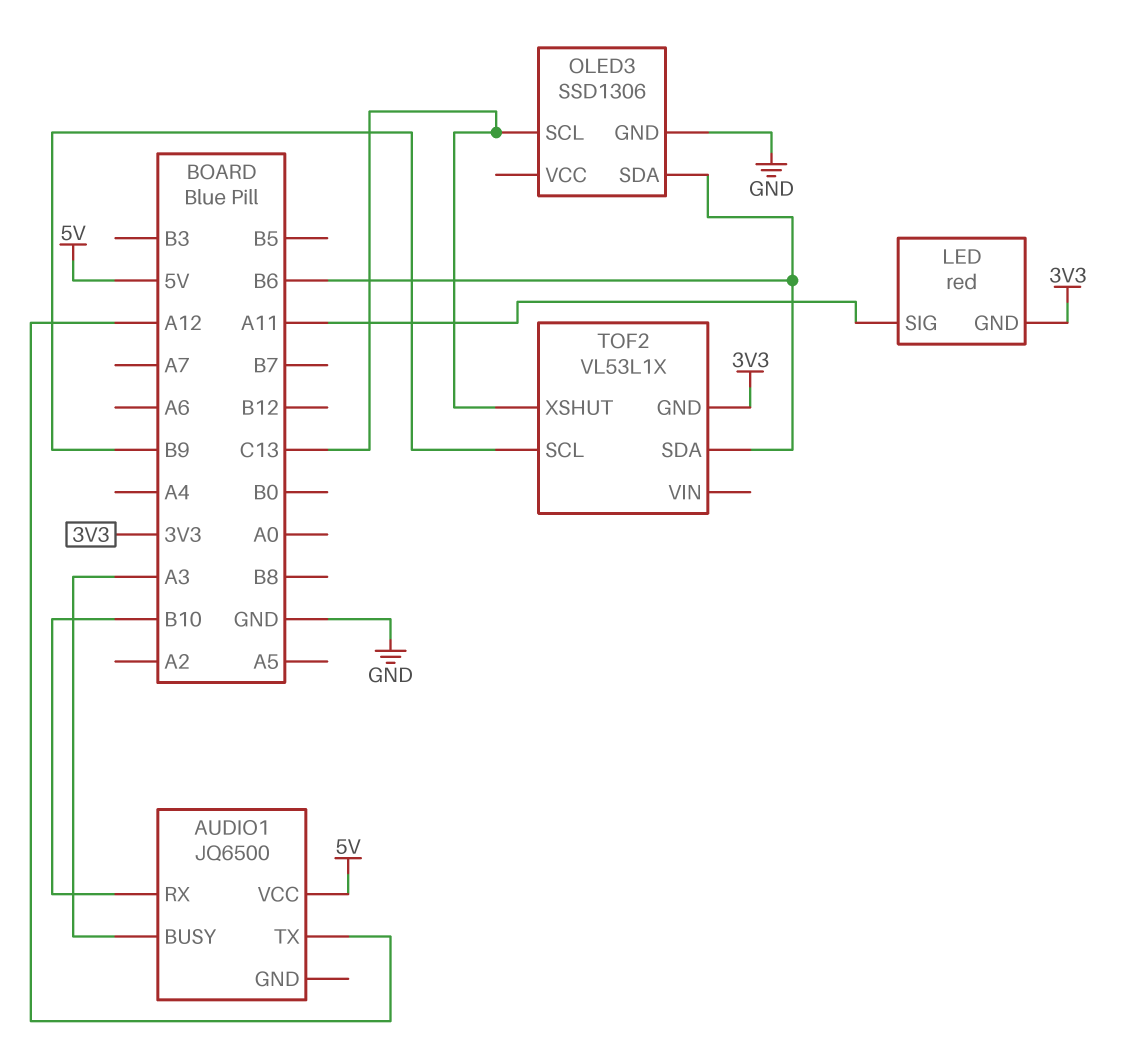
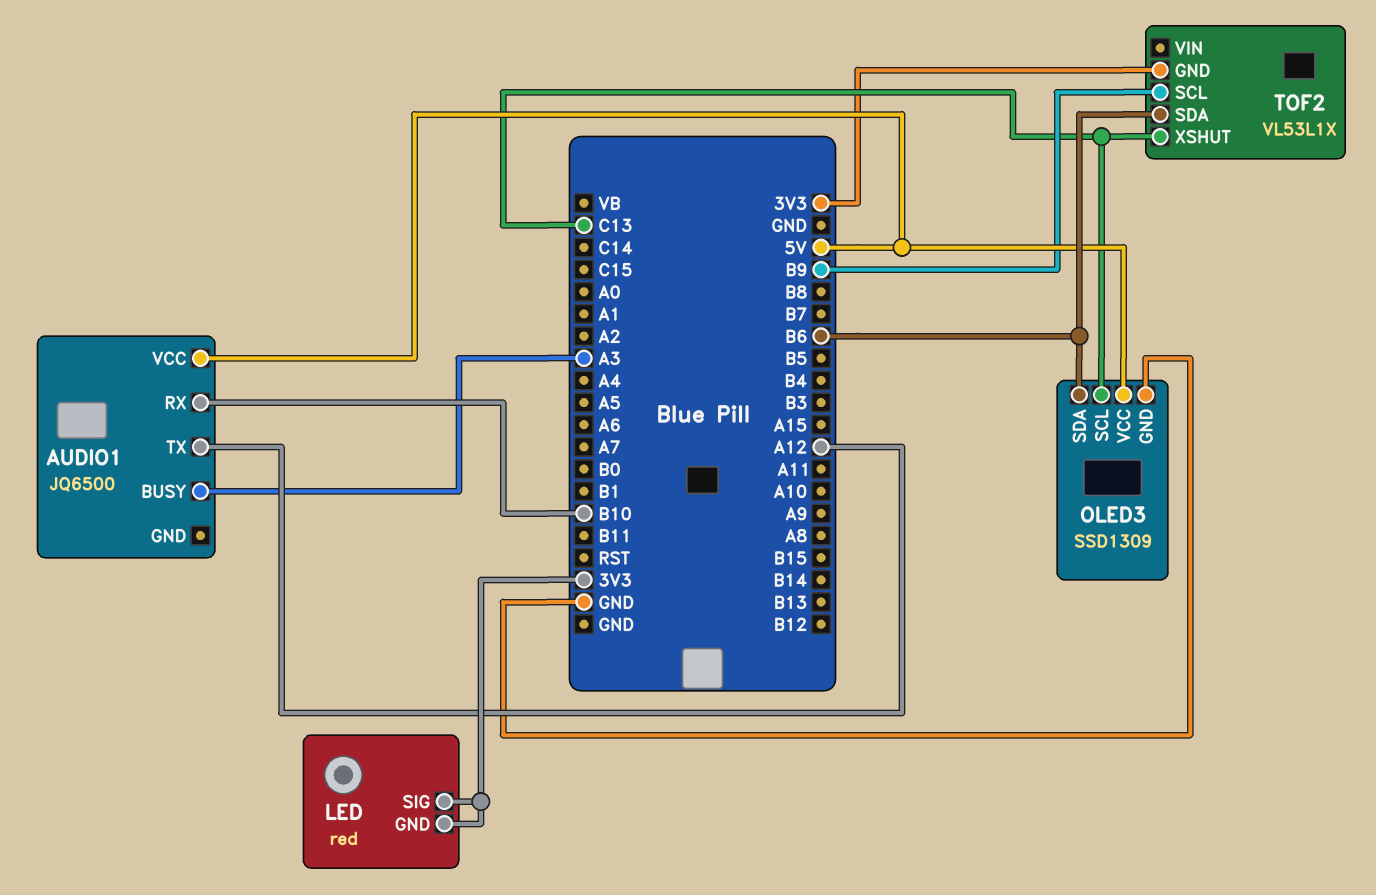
LED pin SIG: A11 -> 3V3
OLED3: SSD1306 -> SSD1309
OLED3 pin VCC: none -> 5V

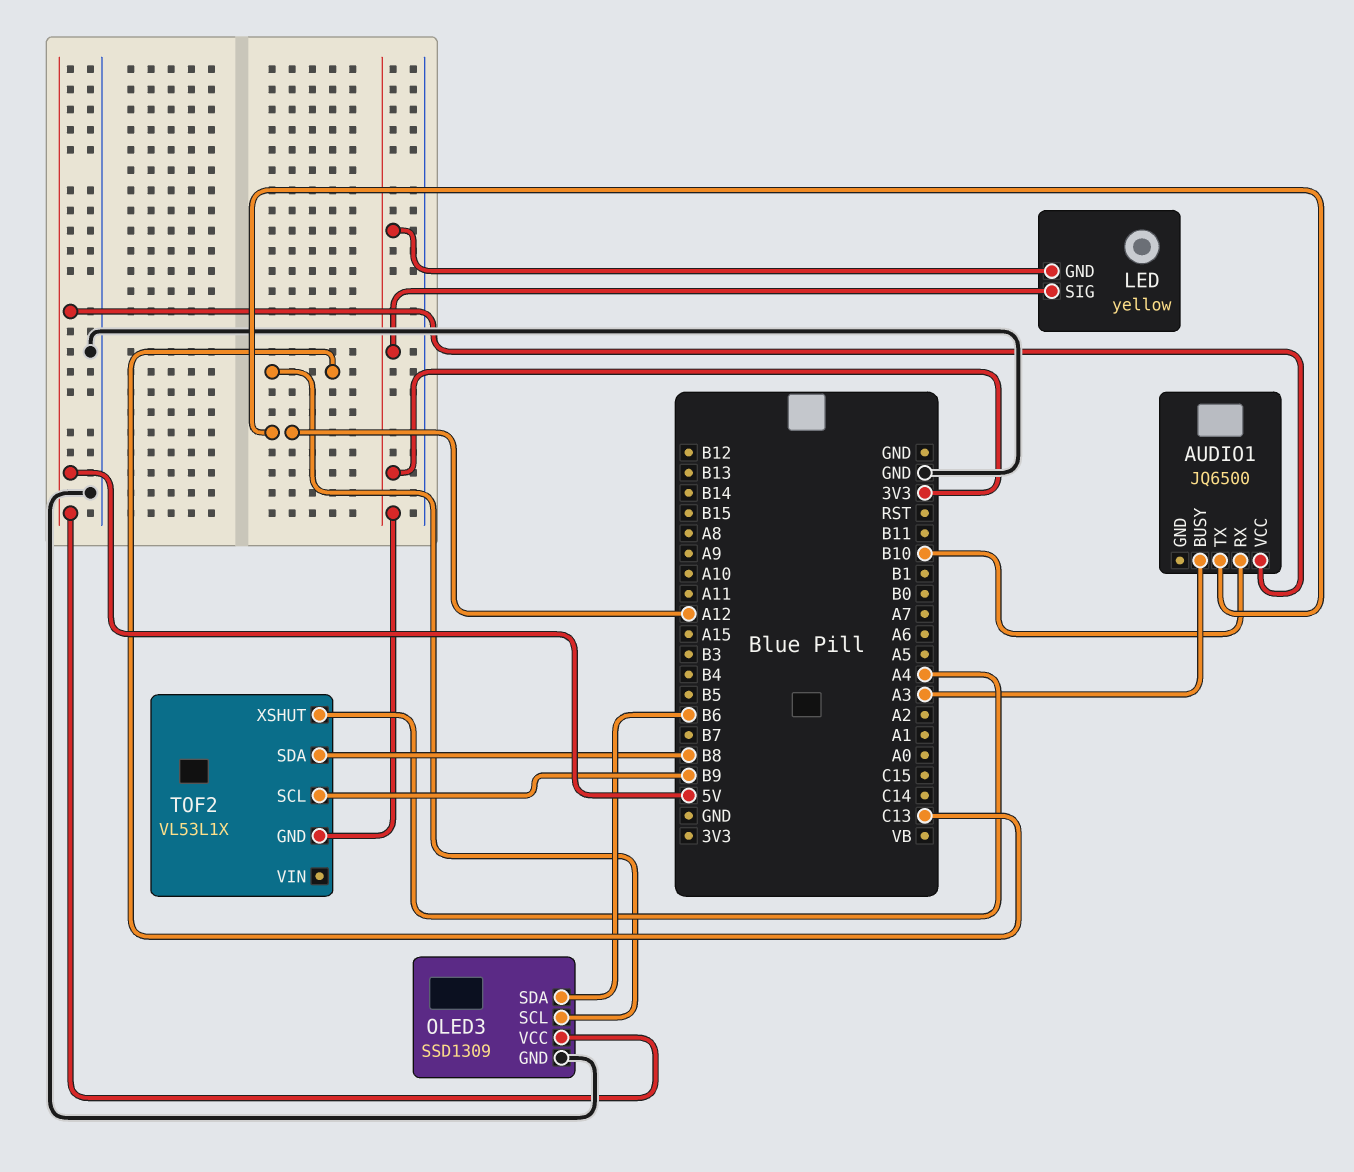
LED: red -> yellow
TOF2 pin SDA: B6 -> B8
TOF2 pin XSHUT: C13 -> A4

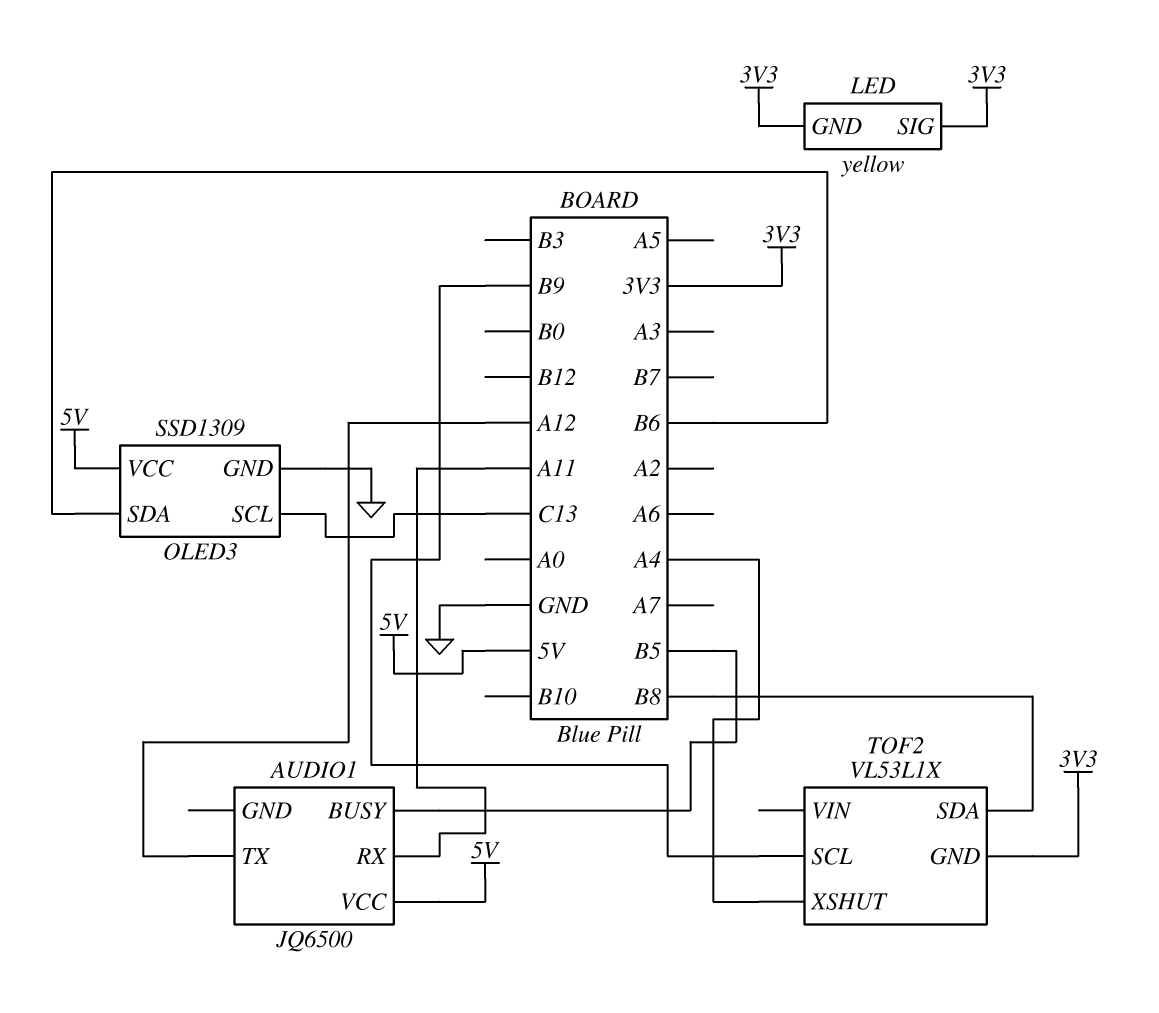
AUDIO1 pin BUSY: A3 -> B5
AUDIO1 pin RX: B10 -> A11

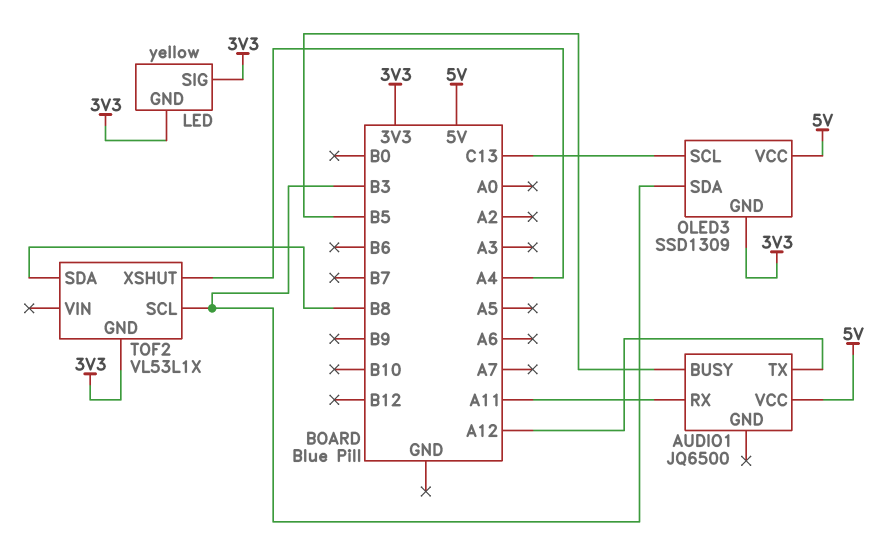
OLED3 pin GND: GND -> 3V3
OLED3 pin SDA: B6 -> B3
TOF2 pin SCL: B9 -> B3

